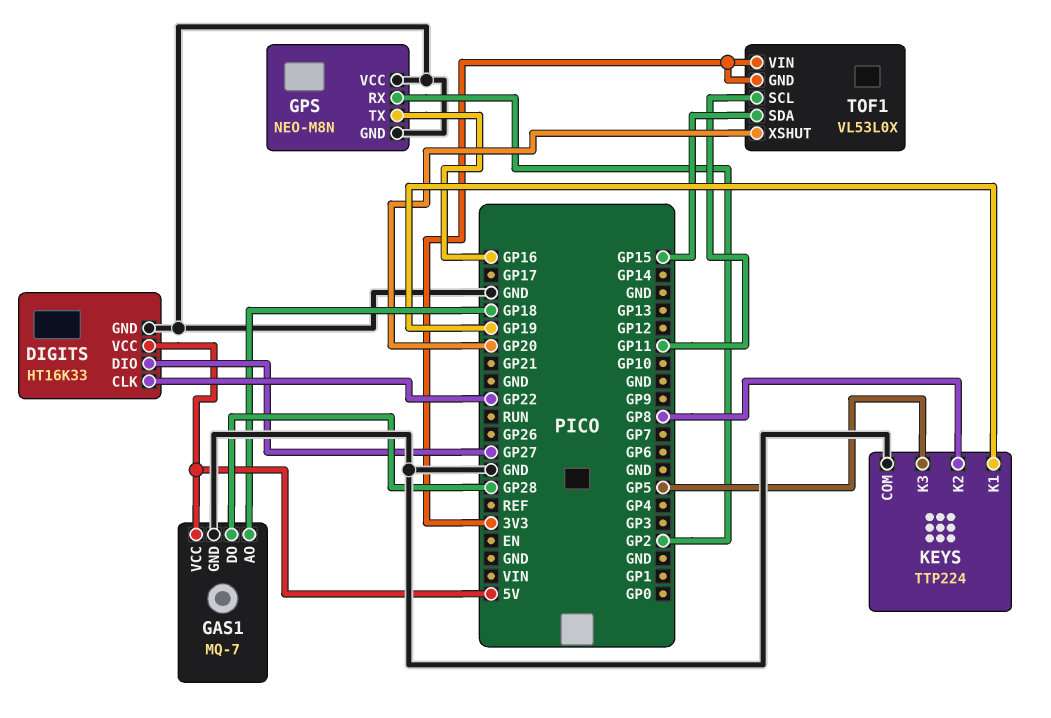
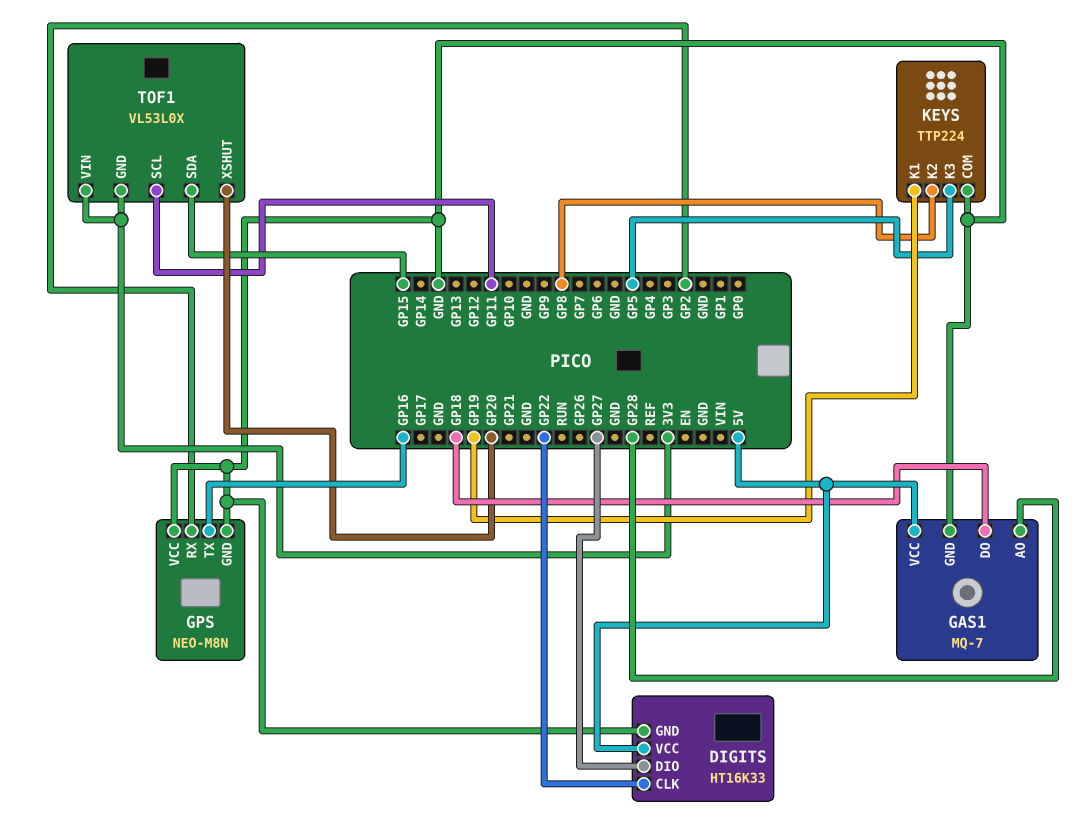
GAS1 pin AO: GP18 -> GP28
GAS1 pin DO: GP28 -> GP18

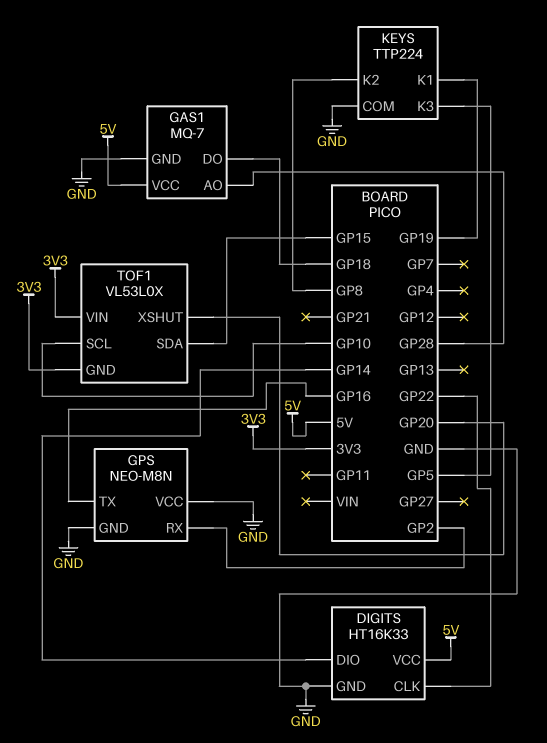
DIGITS pin DIO: GP27 -> GP14
TOF1 pin SCL: GP11 -> GP10

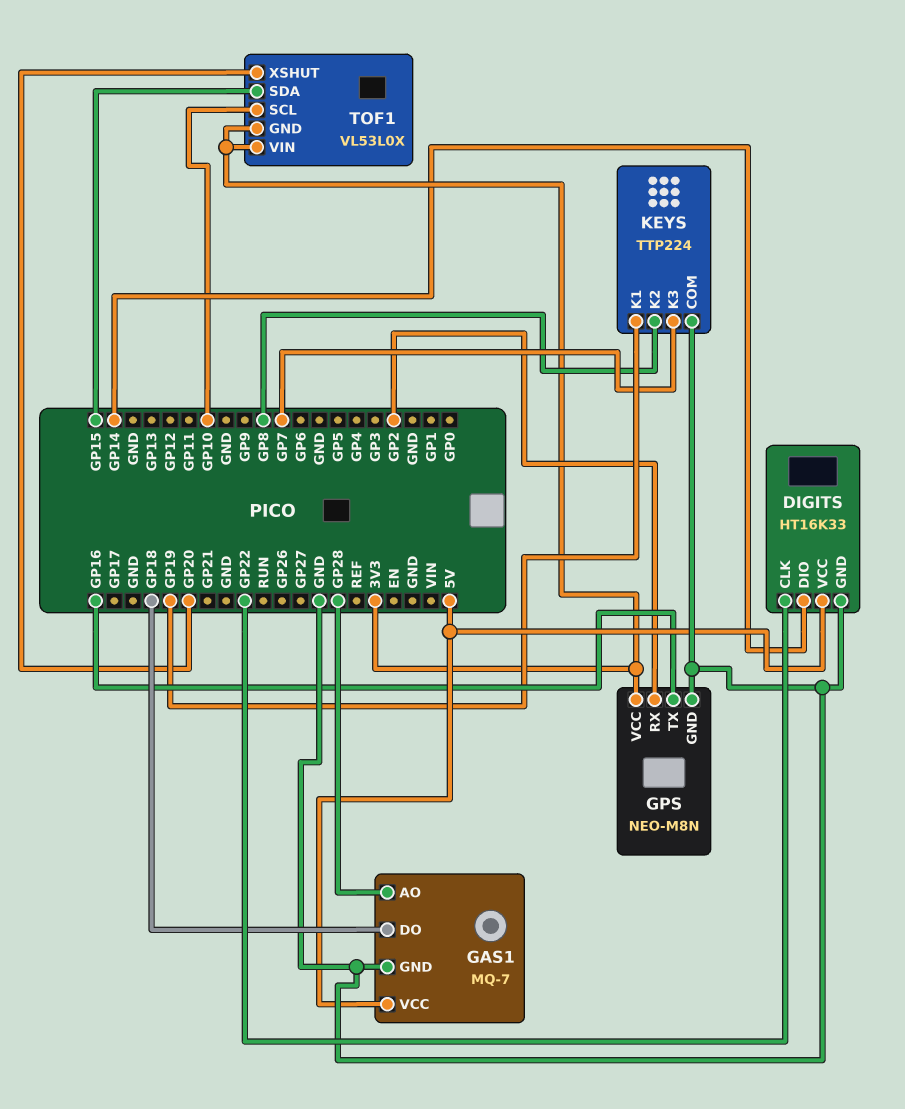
GPS pin VCC: GND -> 3V3
KEYS pin K3: GP5 -> GP7

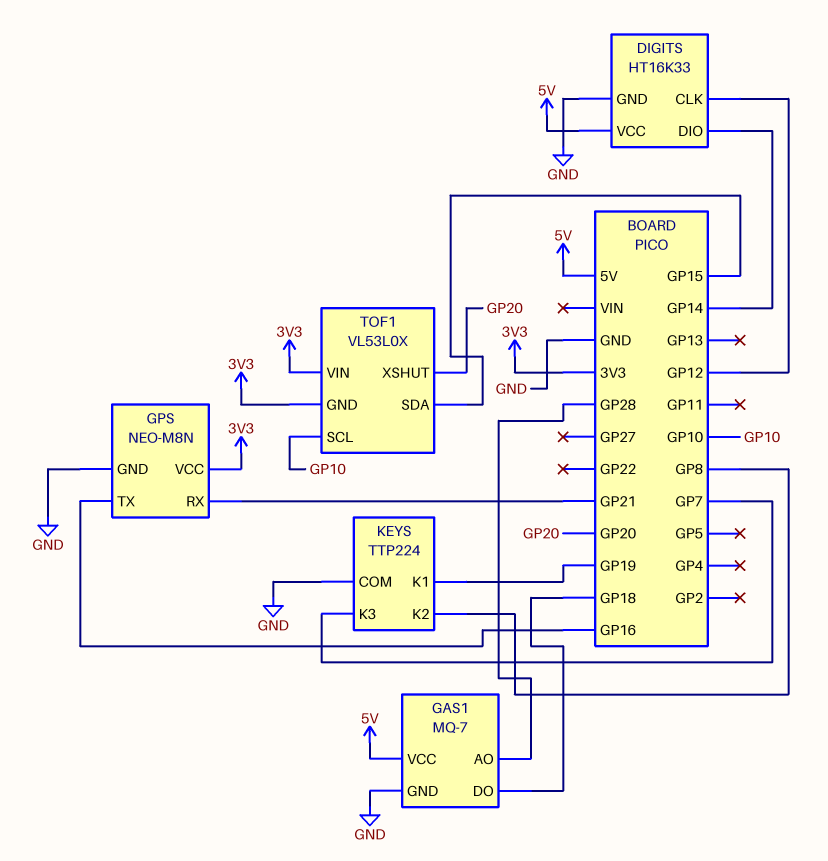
DIGITS pin CLK: GP22 -> GP12
GPS pin RX: GP2 -> GP21

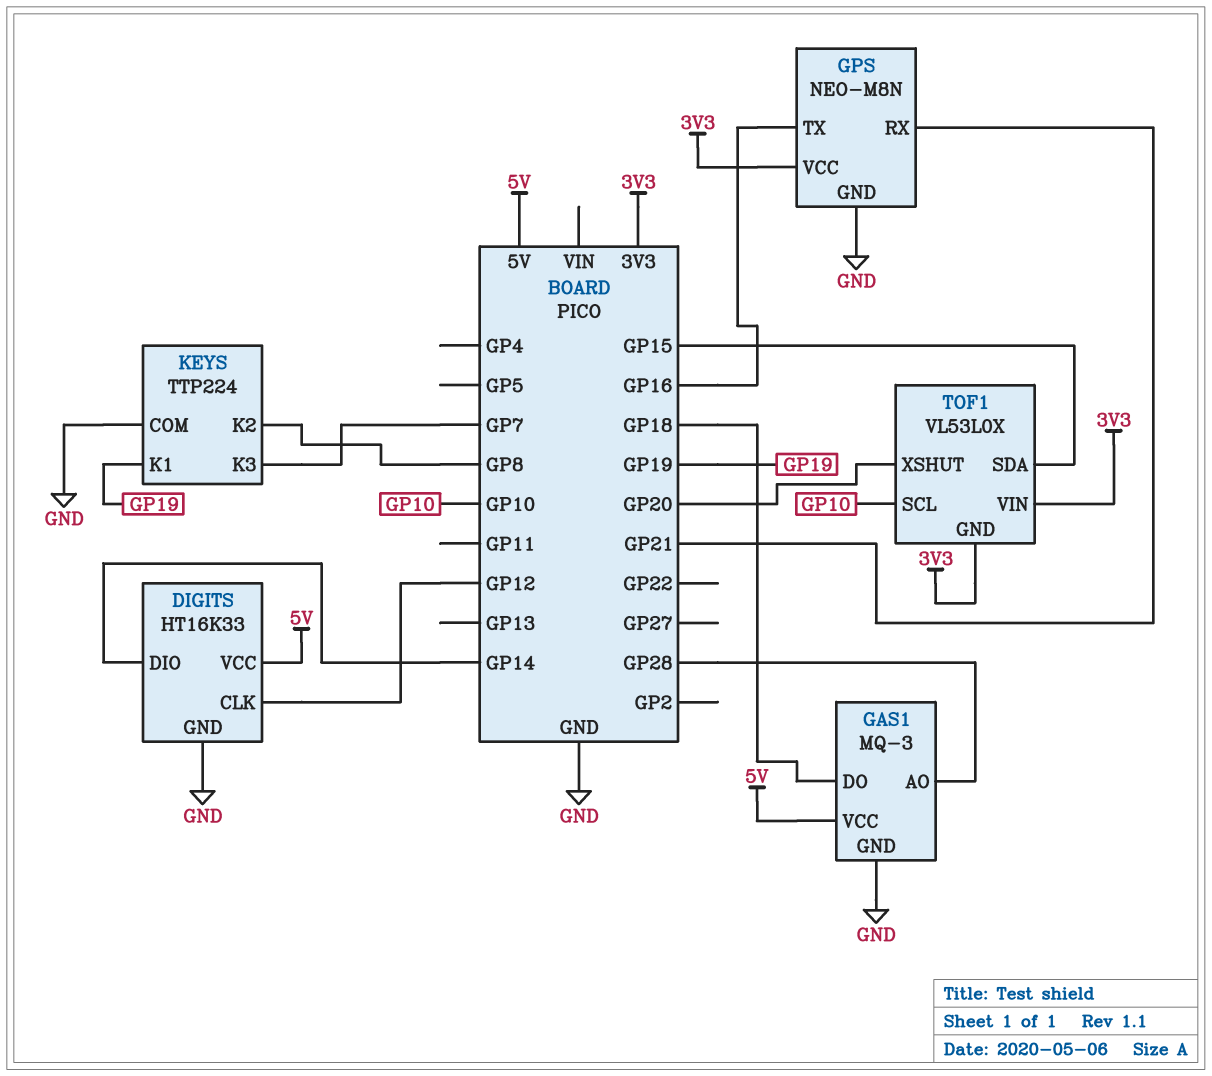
GAS1: MQ-7 -> MQ-3

